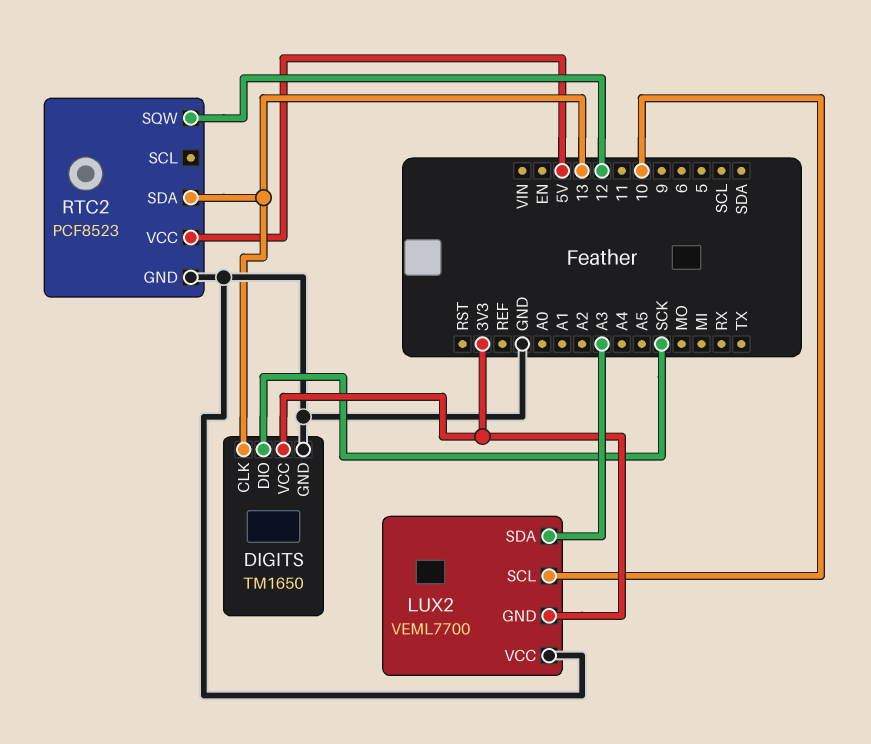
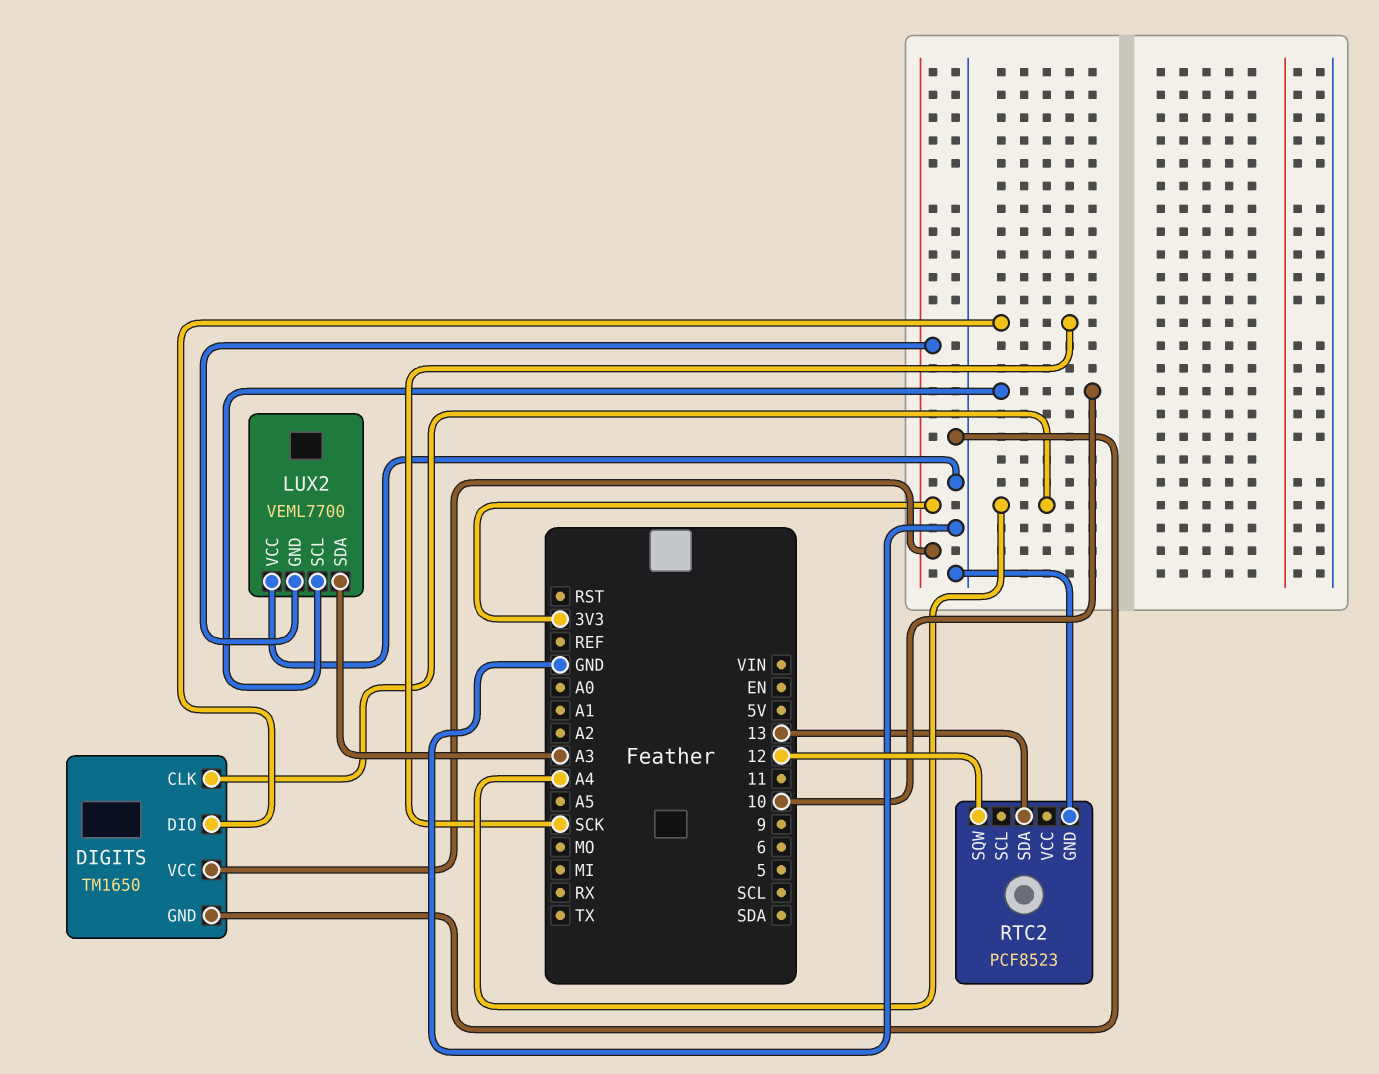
DIGITS pin CLK: 13 -> A4
RTC2 pin VCC: 5V -> none

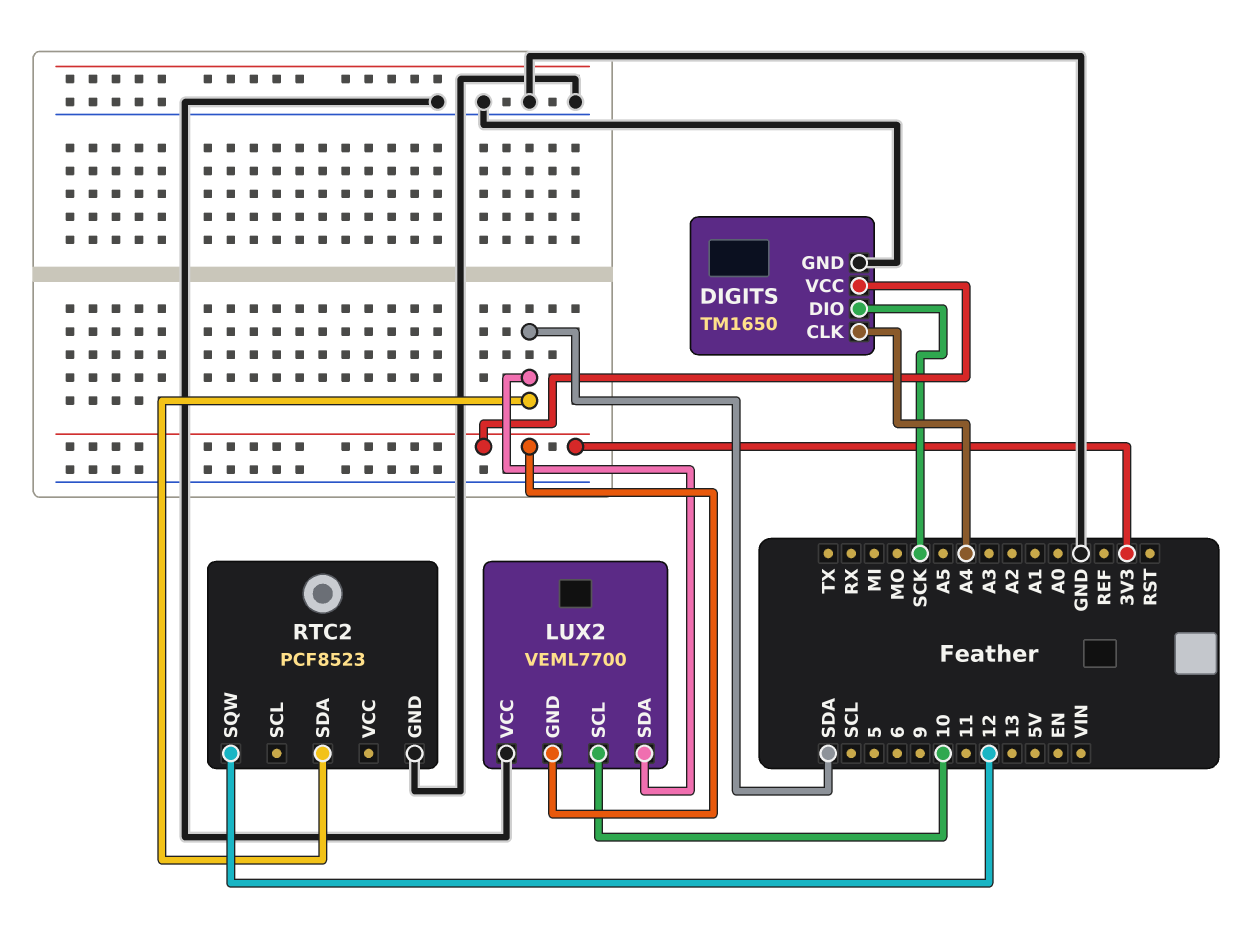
LUX2 pin SDA: A3 -> SDA
RTC2 pin SDA: 13 -> SDA

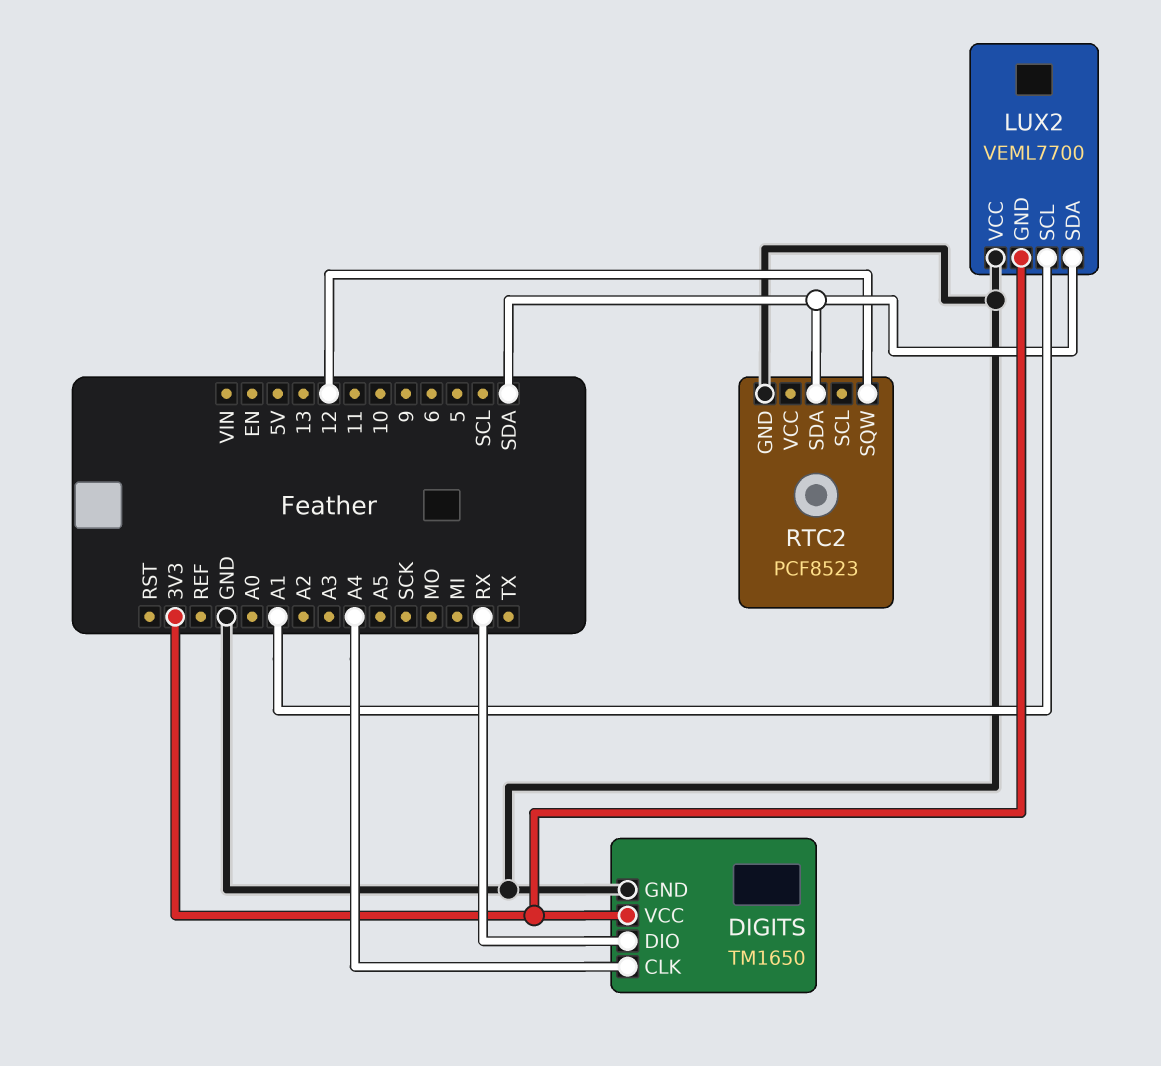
DIGITS pin DIO: SCK -> RX
LUX2 pin SCL: 10 -> A1

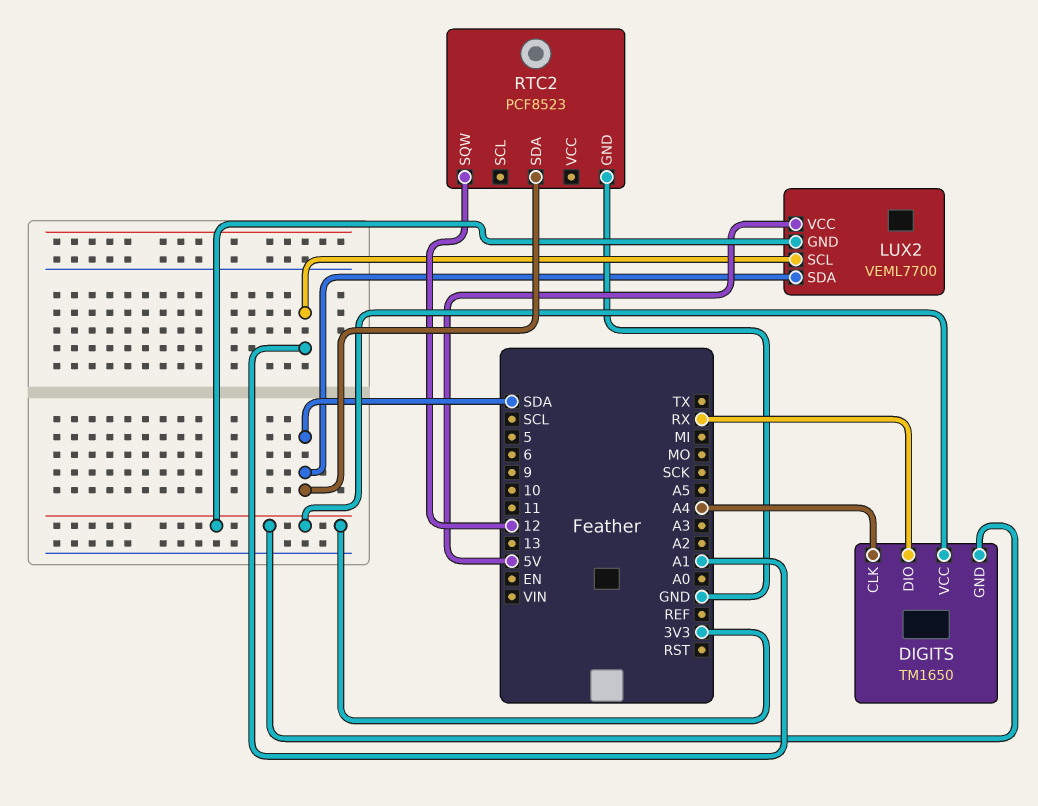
DIGITS pin GND: GND -> 3V3
LUX2 pin VCC: GND -> 5V

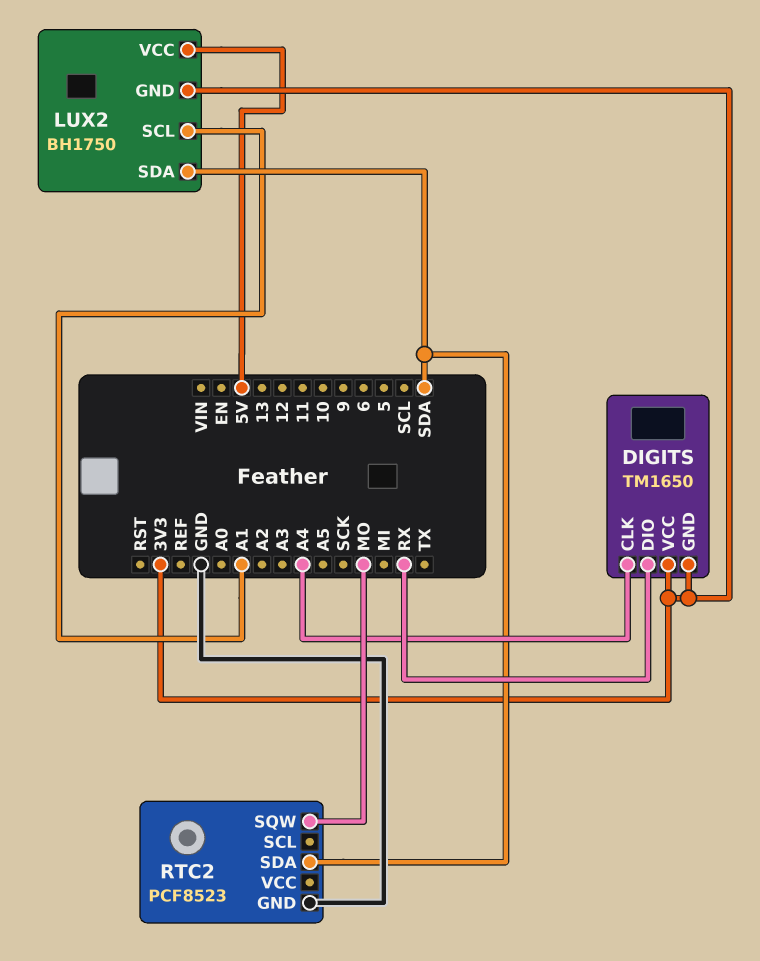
LUX2: VEML7700 -> BH1750
RTC2 pin SQW: 12 -> MO

